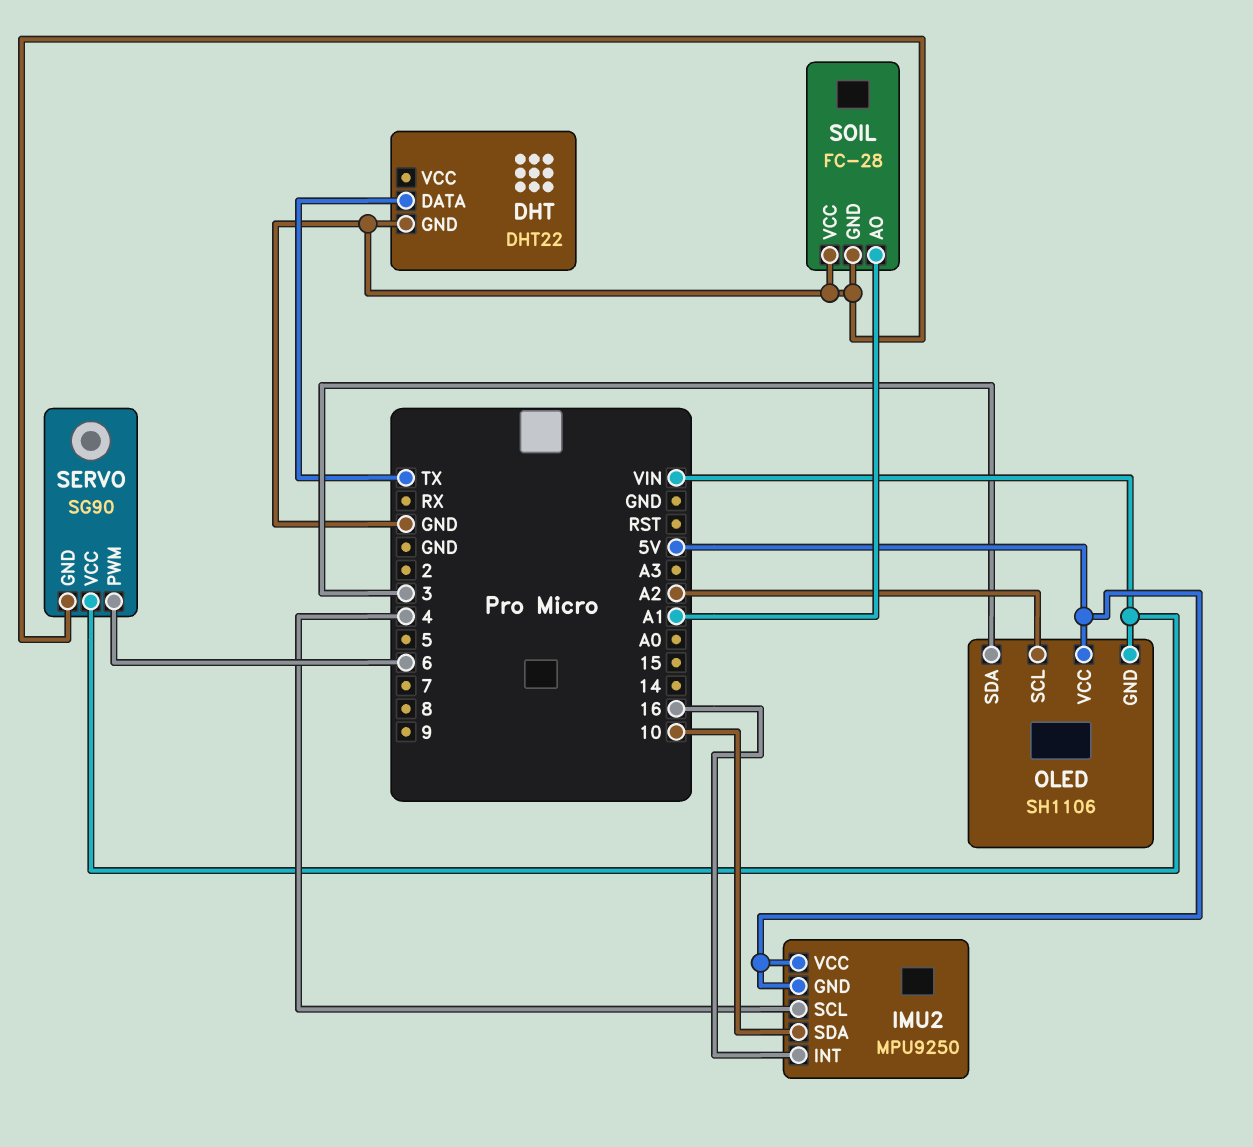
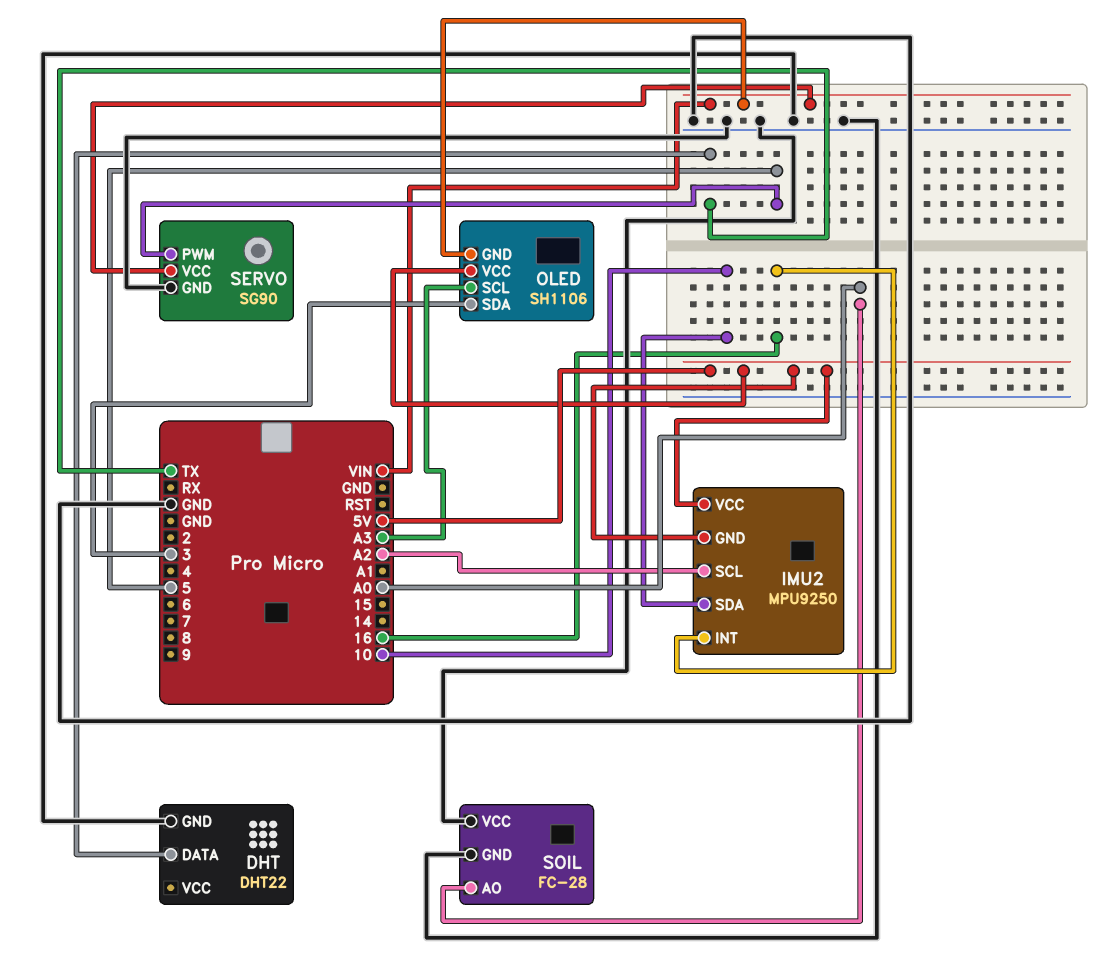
IMU2 pin SCL: 4 -> A2
OLED pin SCL: A2 -> A3
SERVO pin PWM: 6 -> 5
SOIL pin AO: A1 -> A0

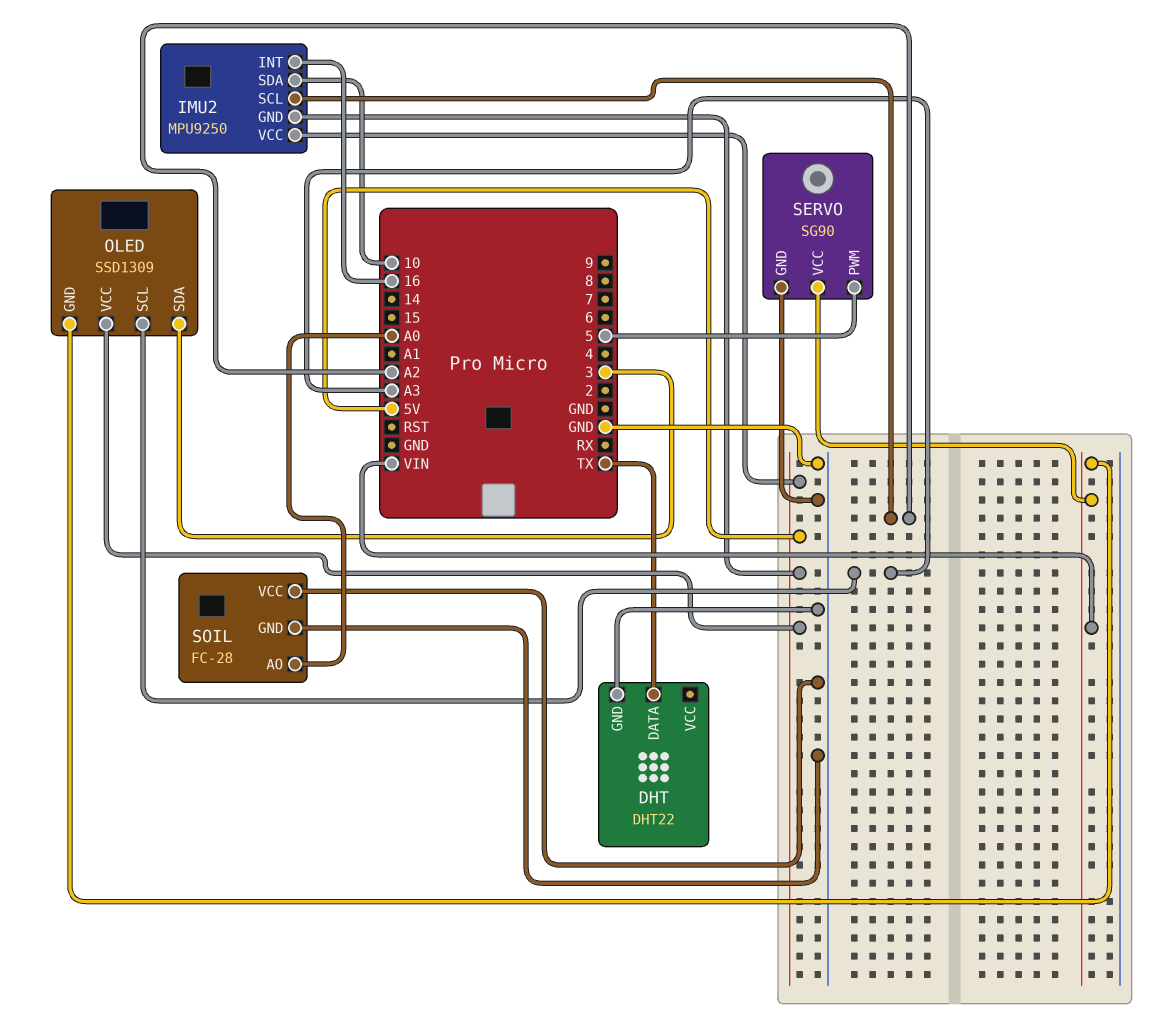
OLED: SH1106 -> SSD1309

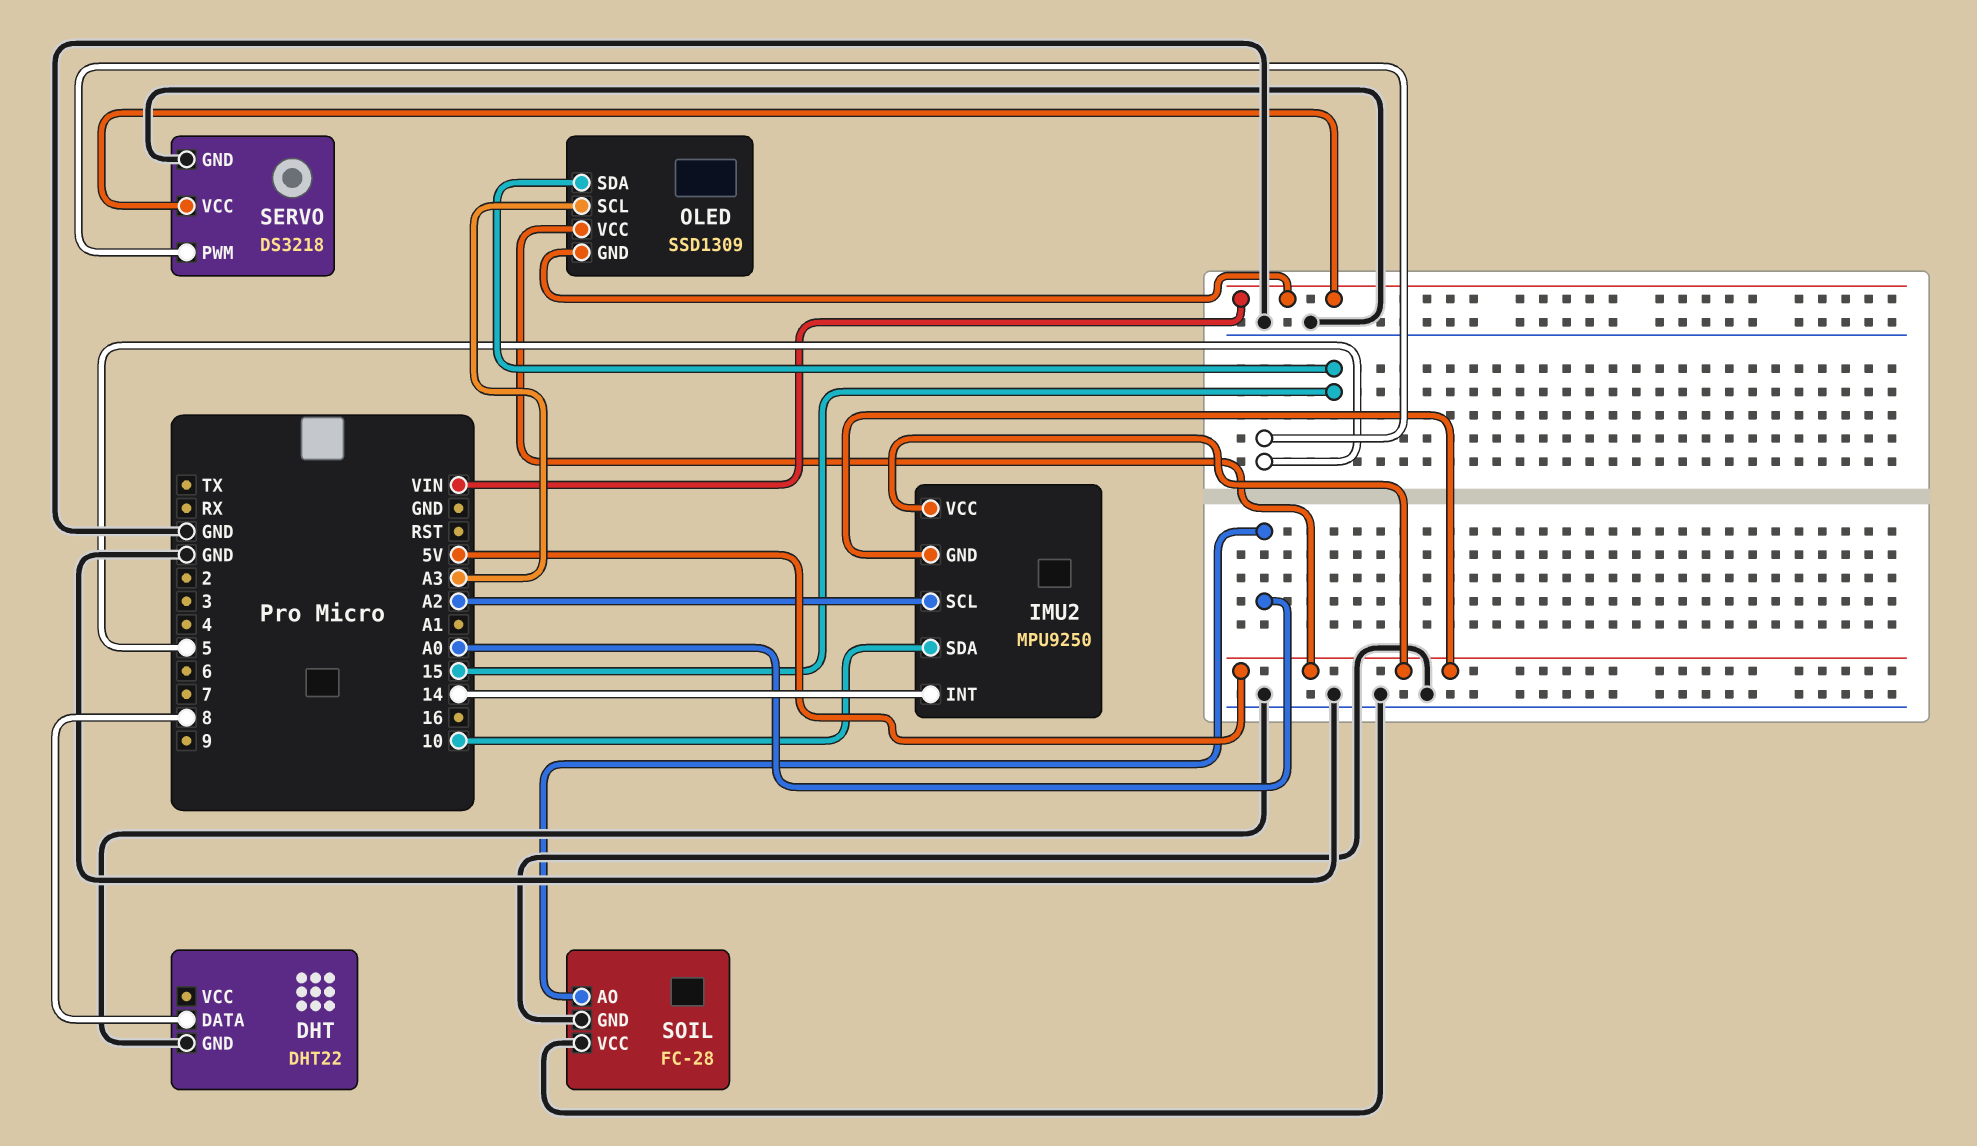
DHT pin DATA: TX -> 8
IMU2 pin INT: 16 -> 14
OLED pin SDA: 3 -> 15
SERVO: SG90 -> DS3218

